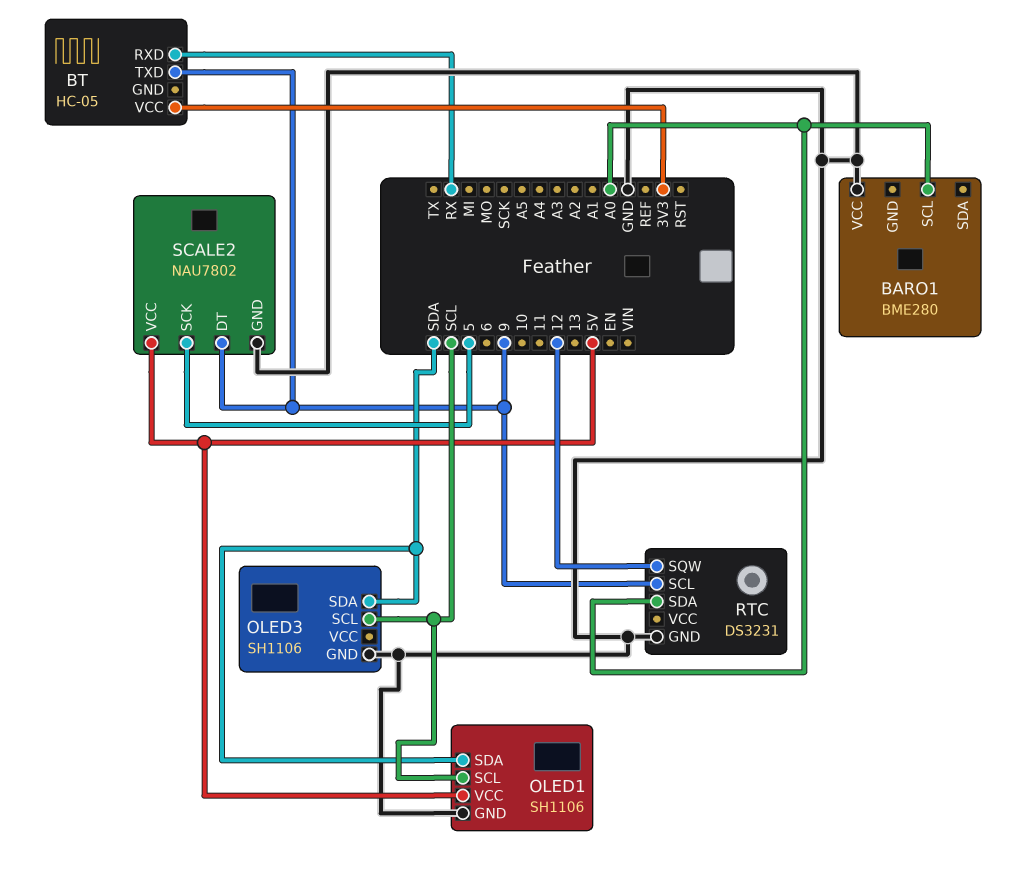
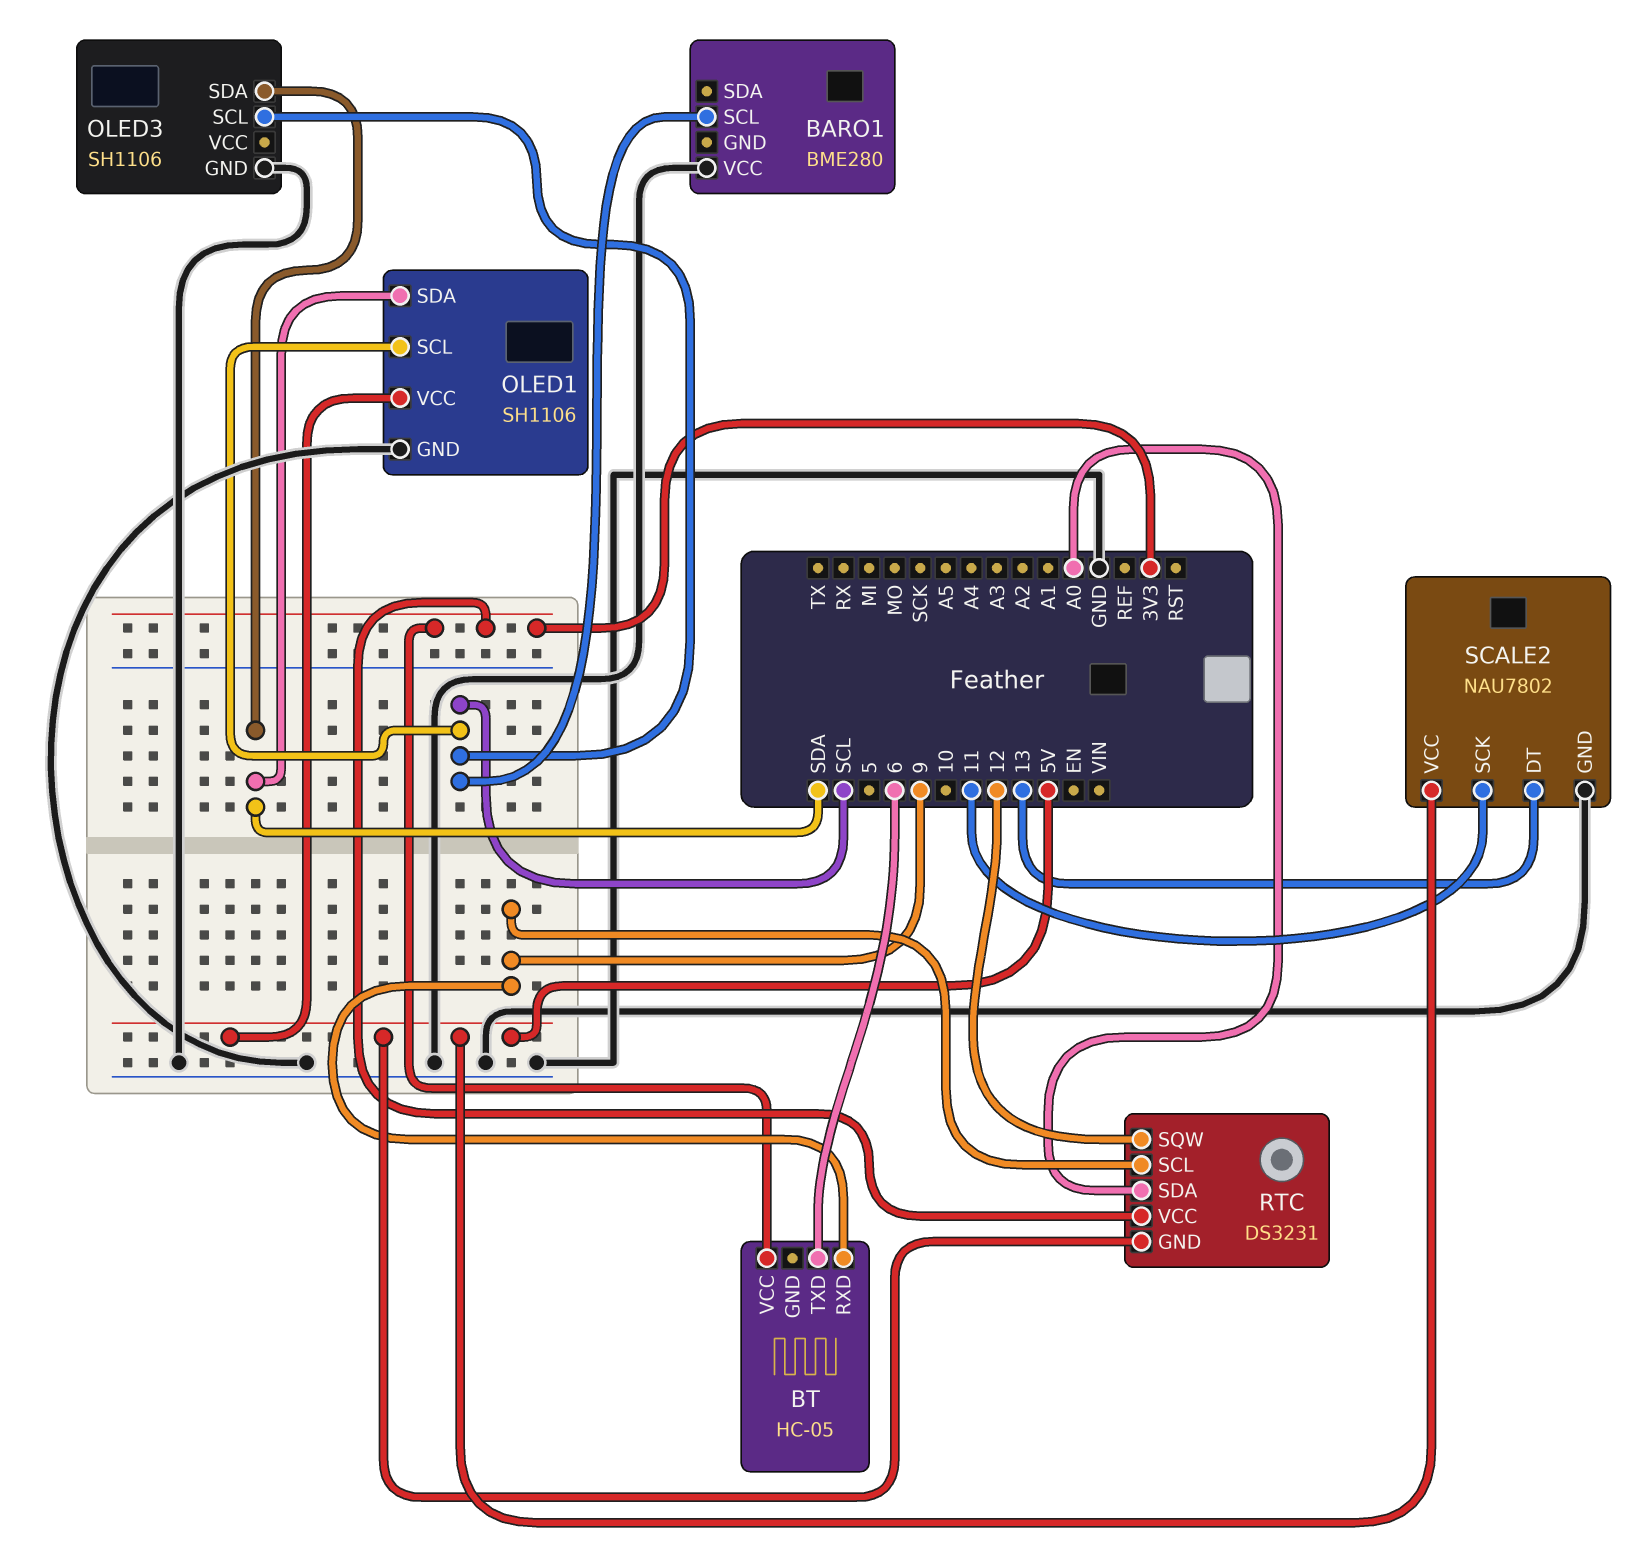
BARO1 pin SCL: A0 -> SCL
BT pin RXD: RX -> 9
BT pin TXD: 9 -> 6
RTC pin GND: GND -> 5V
RTC pin VCC: none -> 3V3
SCALE2 pin DT: 9 -> 13
SCALE2 pin SCK: 5 -> 11

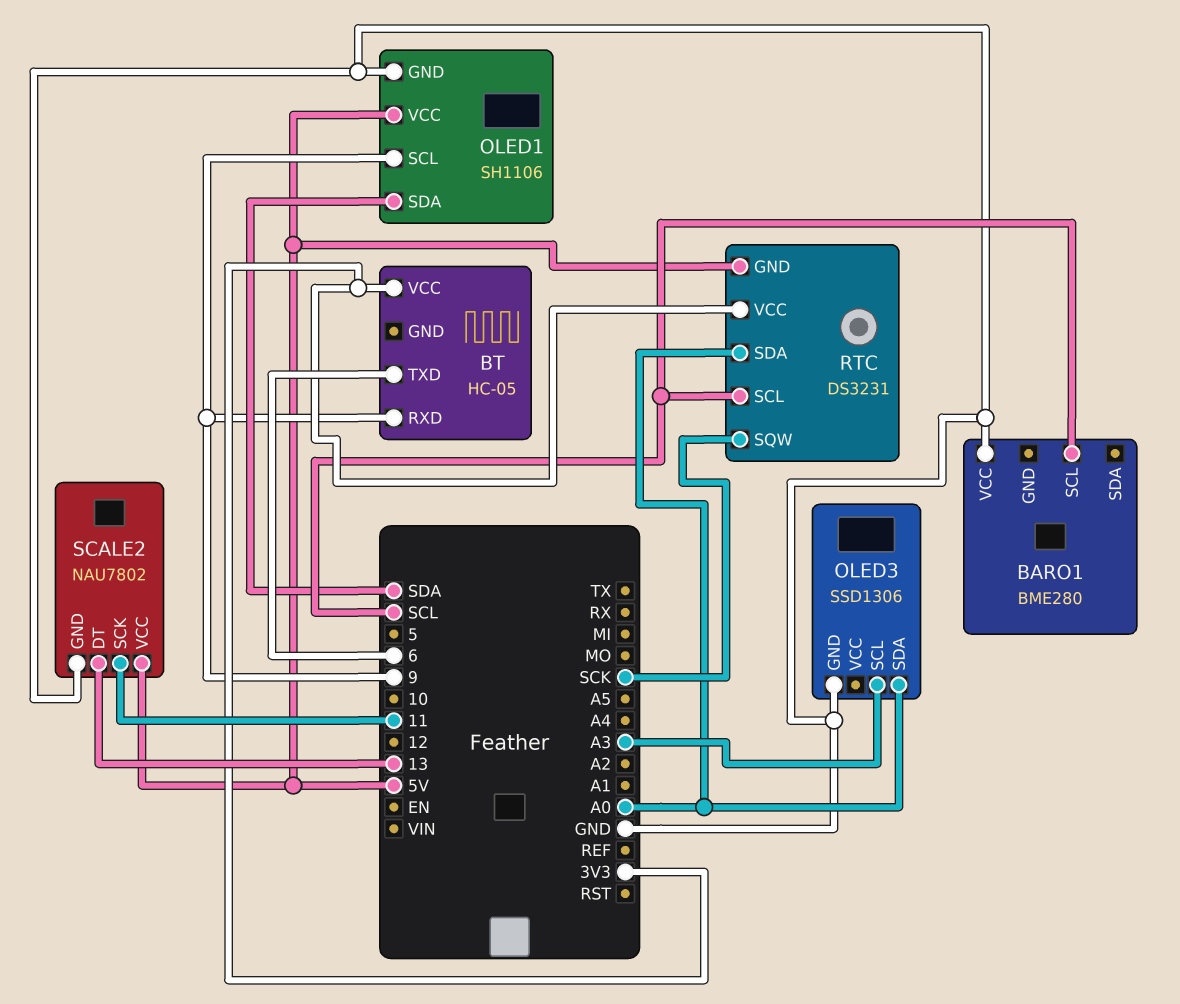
OLED1 pin SCL: SCL -> 9
OLED3: SH1106 -> SSD1306
OLED3 pin SCL: SCL -> A3
OLED3 pin SDA: SDA -> A0
RTC pin SCL: 9 -> SCL
RTC pin SQW: 12 -> SCK

